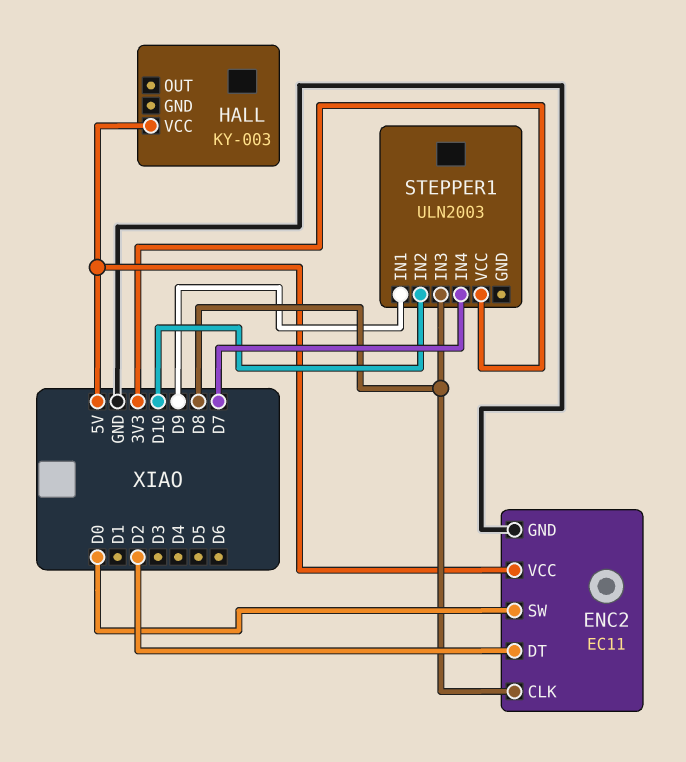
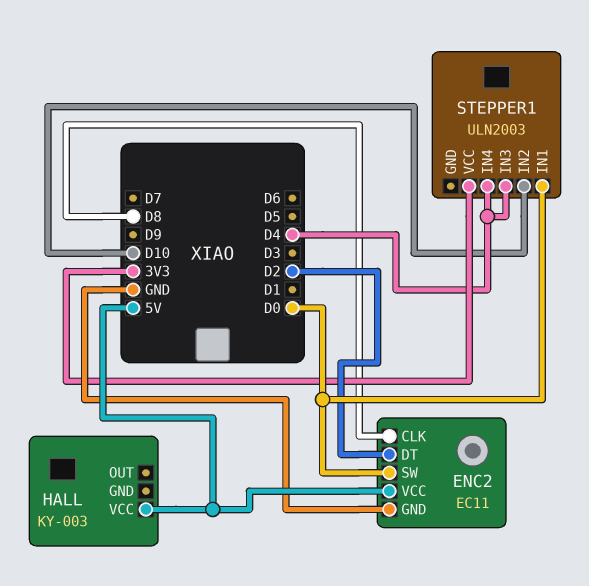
STEPPER1 pin IN1: D9 -> D0
STEPPER1 pin IN3: D8 -> D4
STEPPER1 pin IN4: D7 -> D4

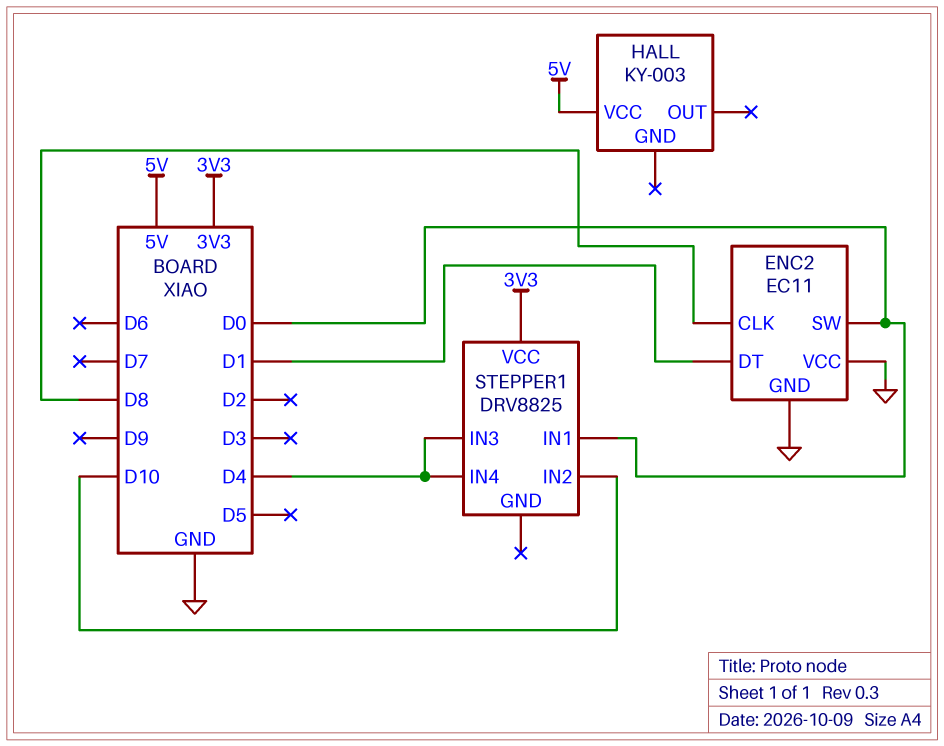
ENC2 pin DT: D2 -> D1
ENC2 pin VCC: 5V -> GND
STEPPER1: ULN2003 -> DRV8825

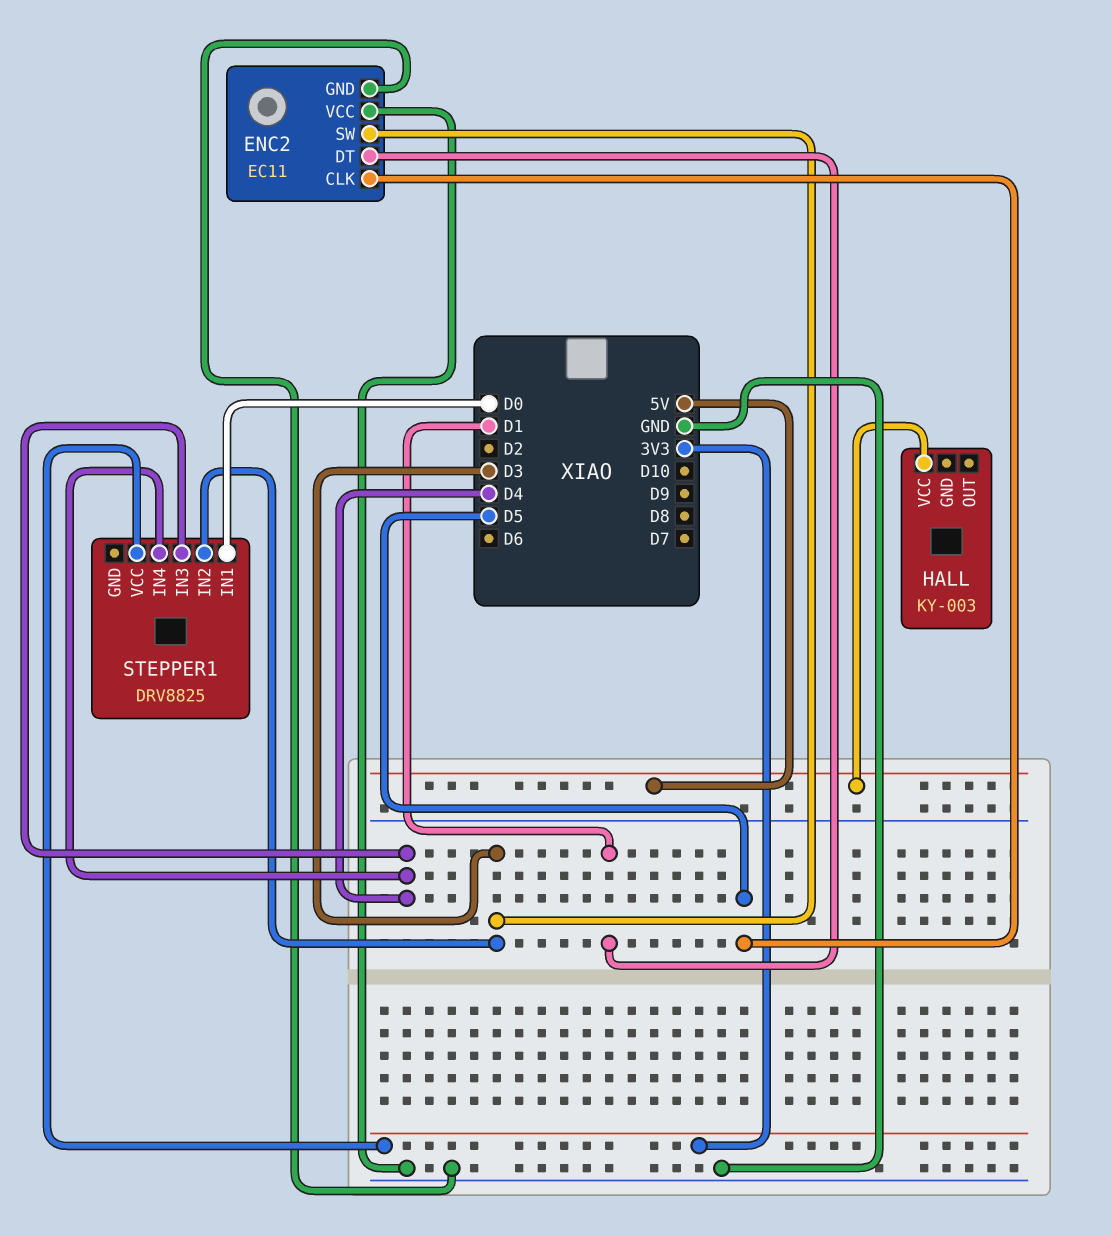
ENC2 pin CLK: D8 -> D5
ENC2 pin SW: D0 -> D3
STEPPER1 pin IN2: D10 -> D3

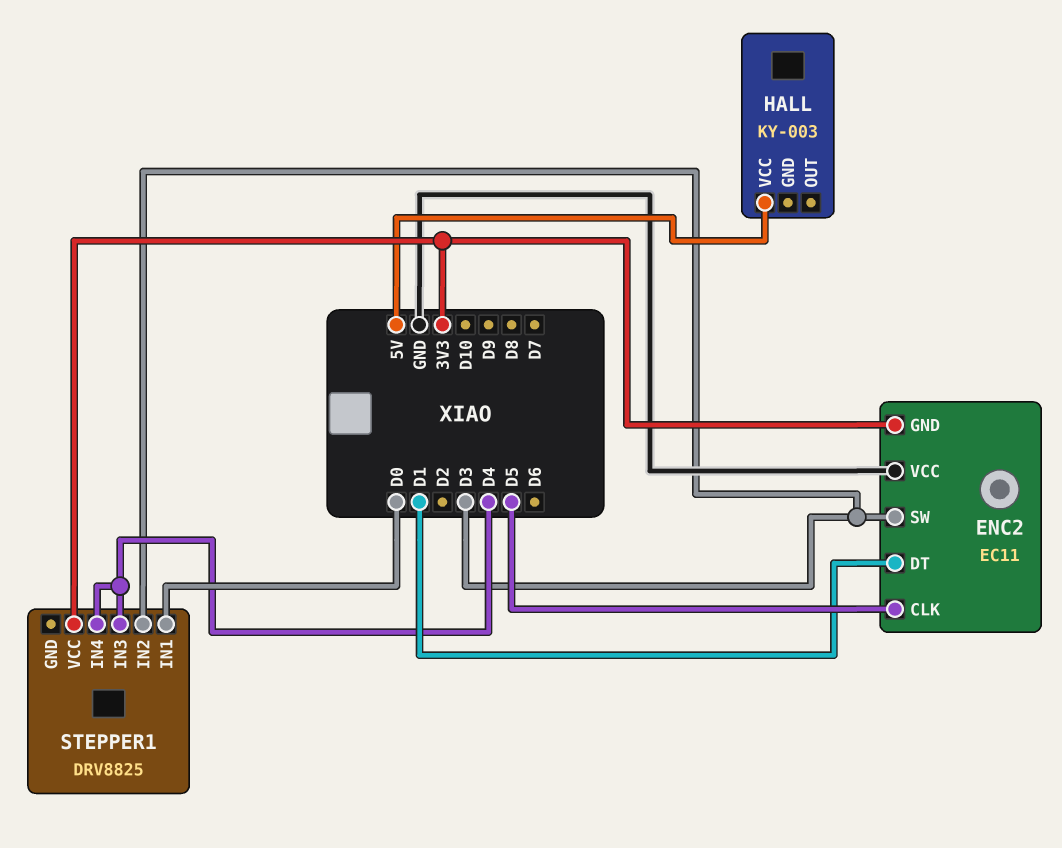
ENC2 pin GND: GND -> 3V3

